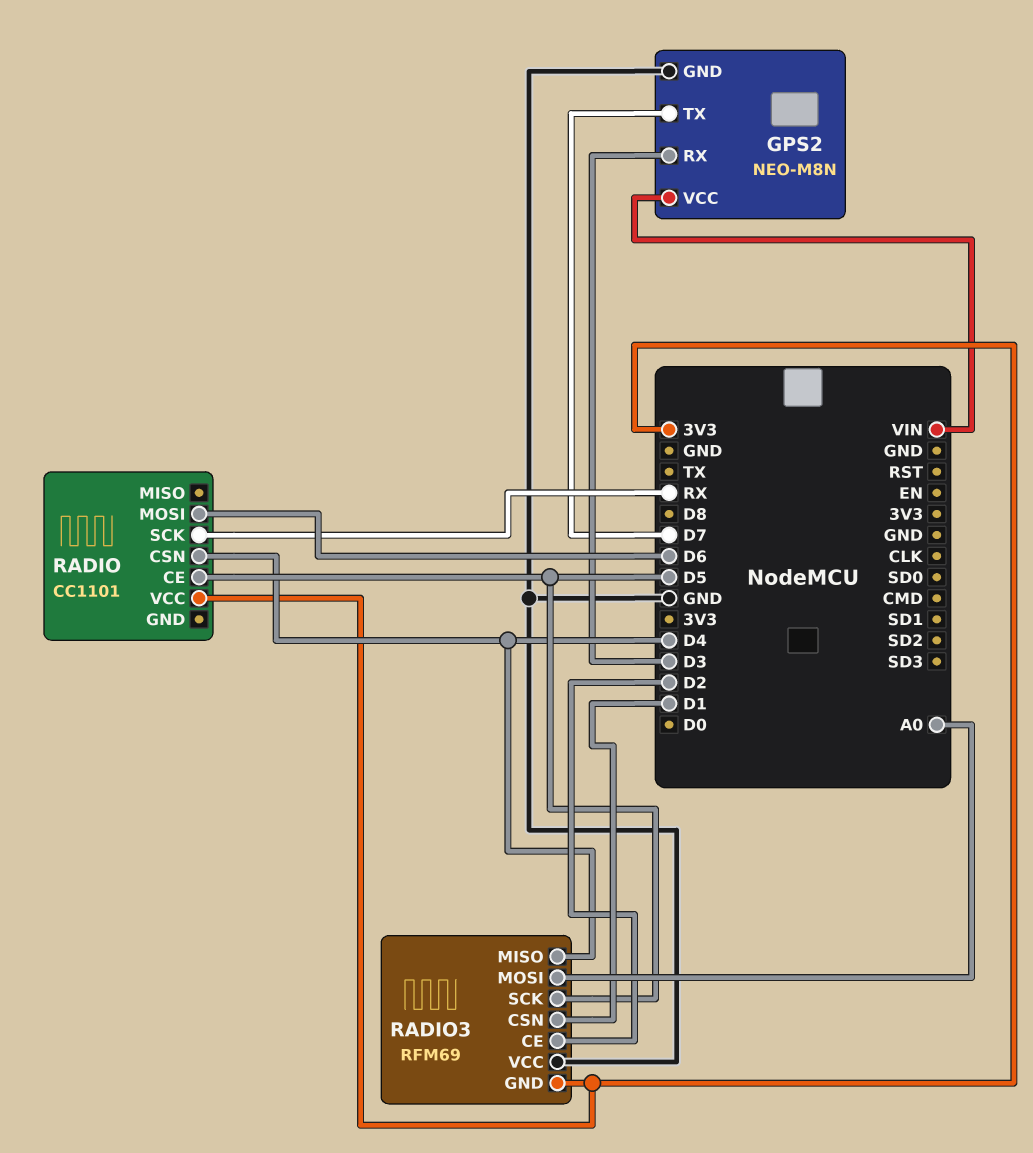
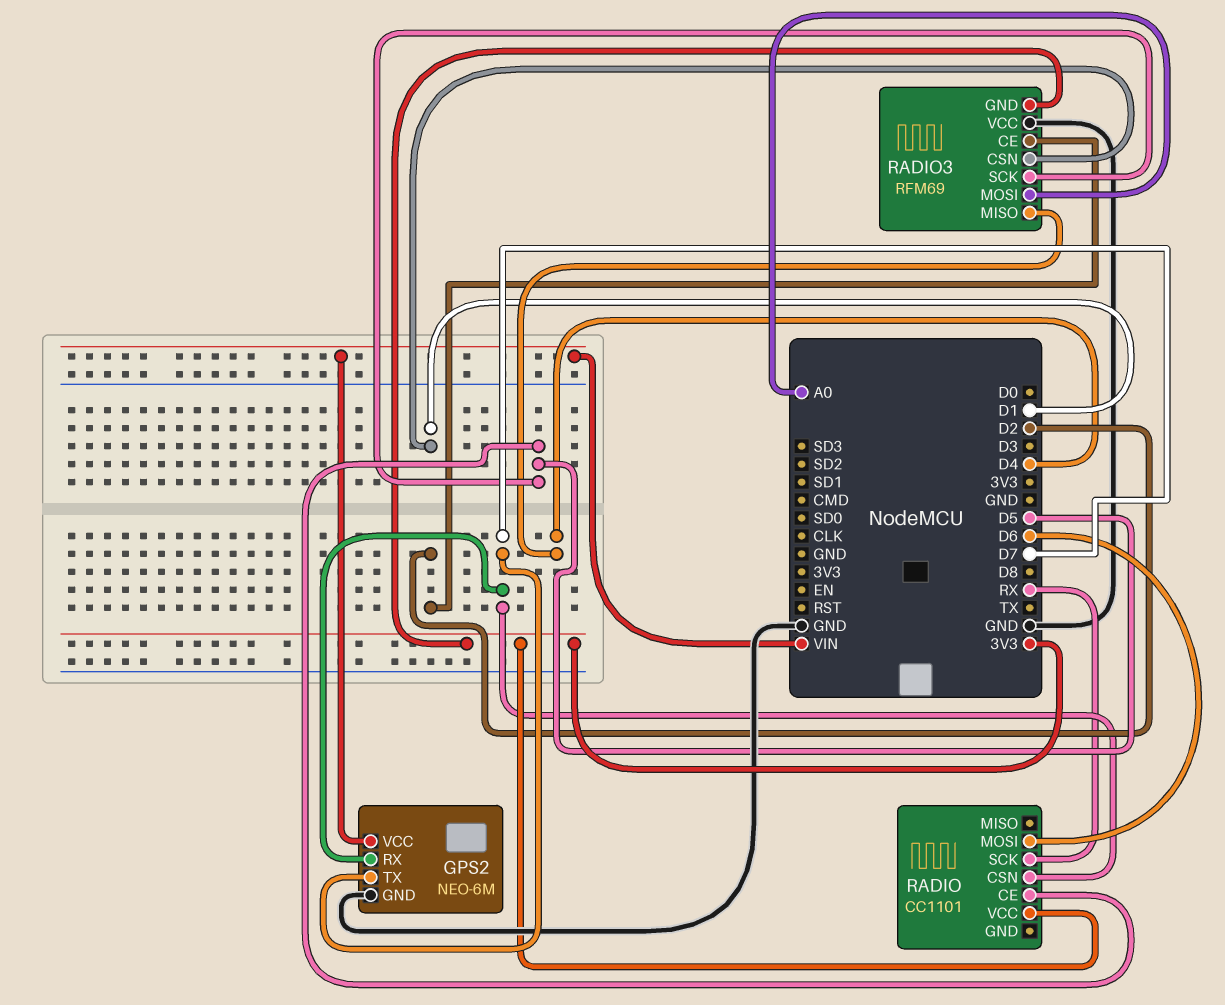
GPS2: NEO-M8N -> NEO-6M
GPS2 pin RX: D3 -> D7
RADIO pin CSN: D4 -> D7

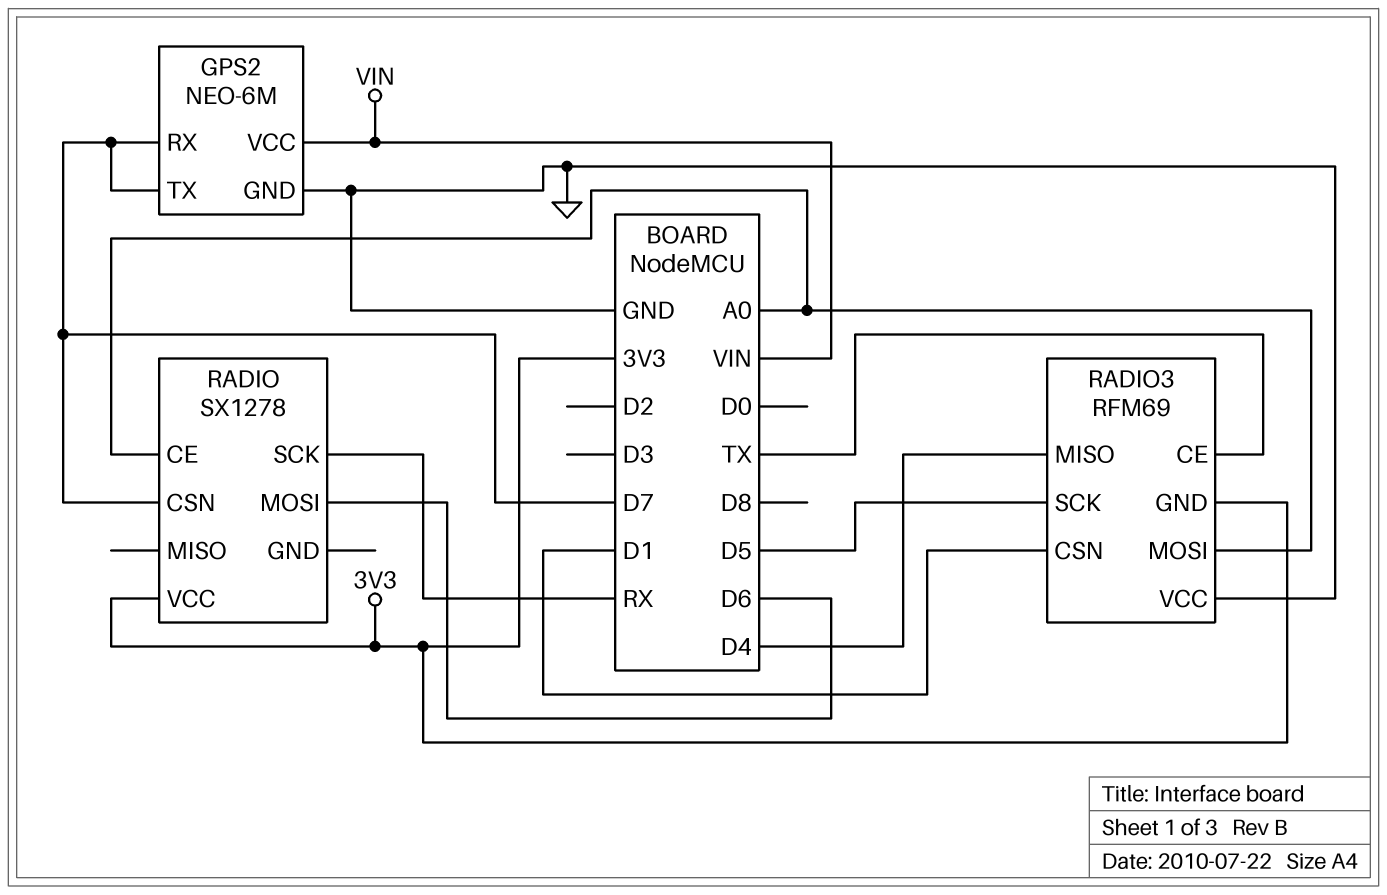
RADIO: CC1101 -> SX1278
RADIO pin CE: D5 -> A0
RADIO3 pin CE: D2 -> TX

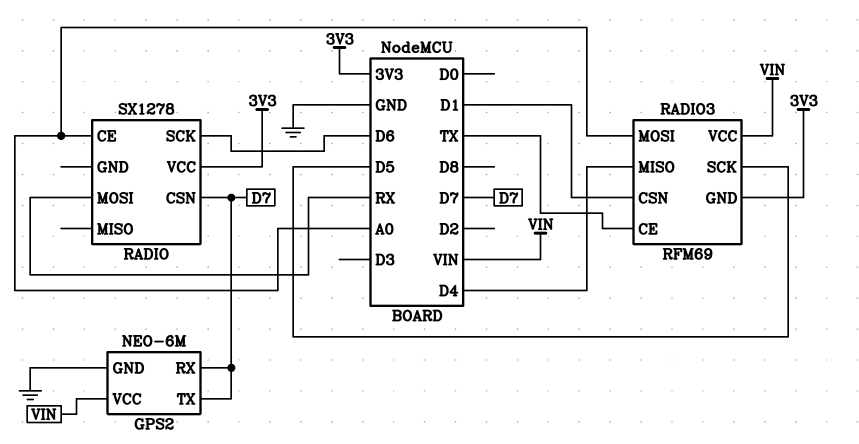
RADIO pin MOSI: D6 -> RX
RADIO pin SCK: RX -> D6
RADIO3 pin VCC: GND -> VIN

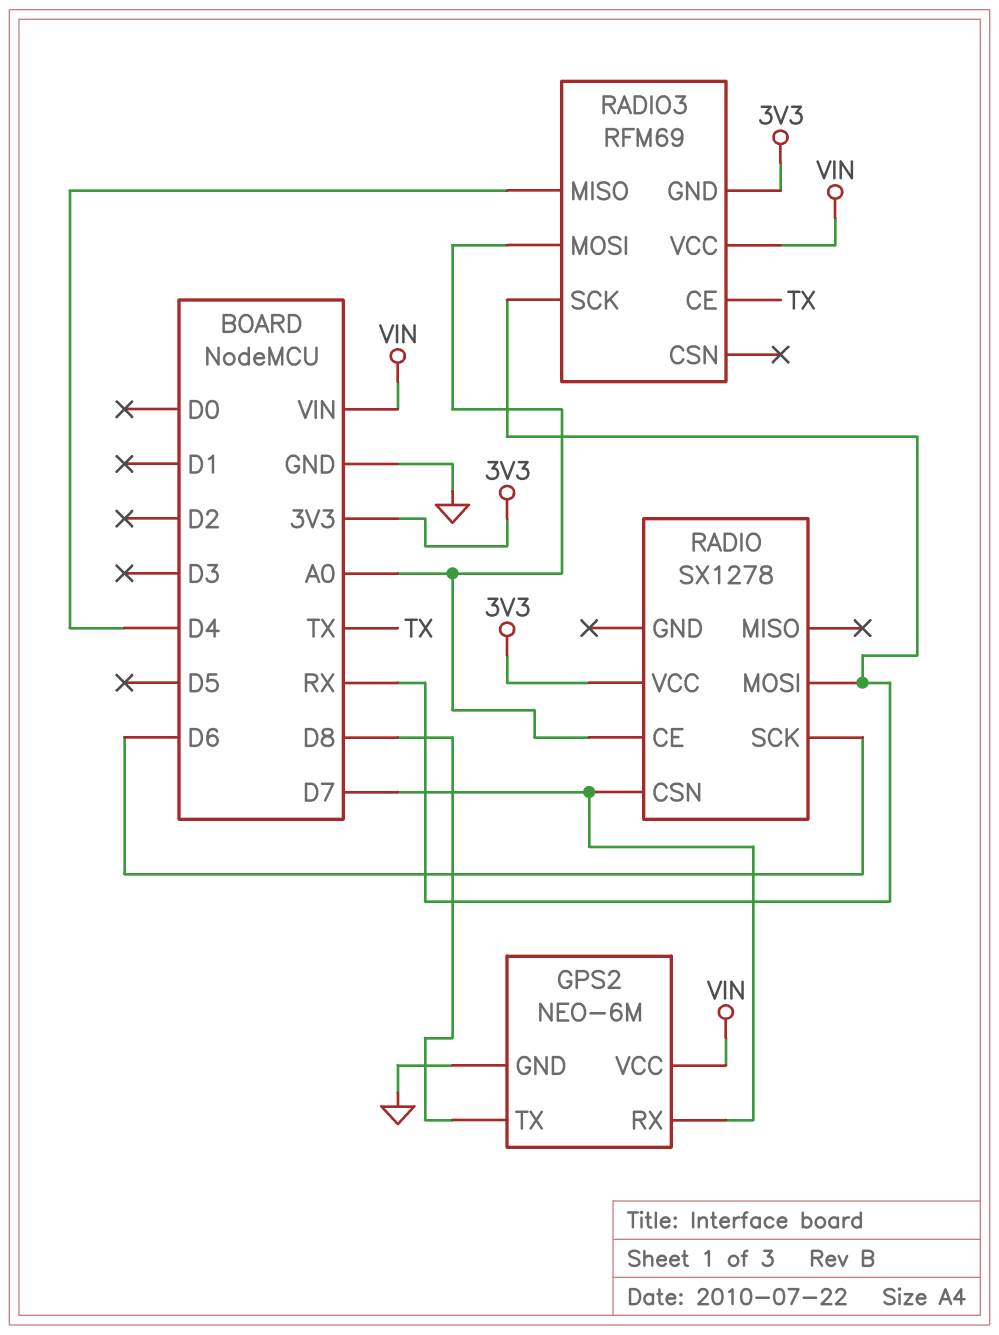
GPS2 pin TX: D7 -> D8
RADIO3 pin CSN: D1 -> none
RADIO3 pin SCK: D5 -> RX

